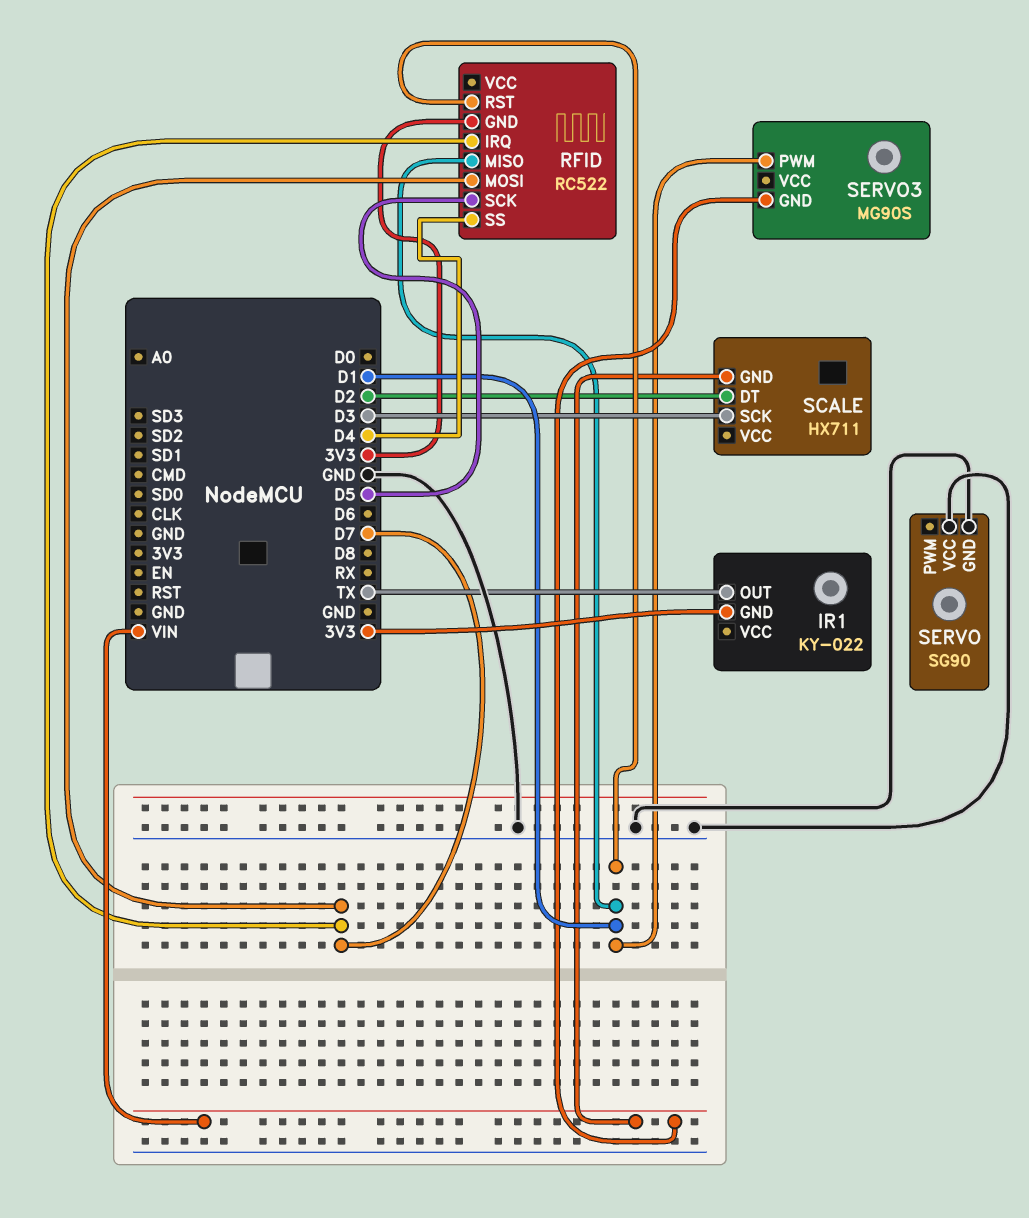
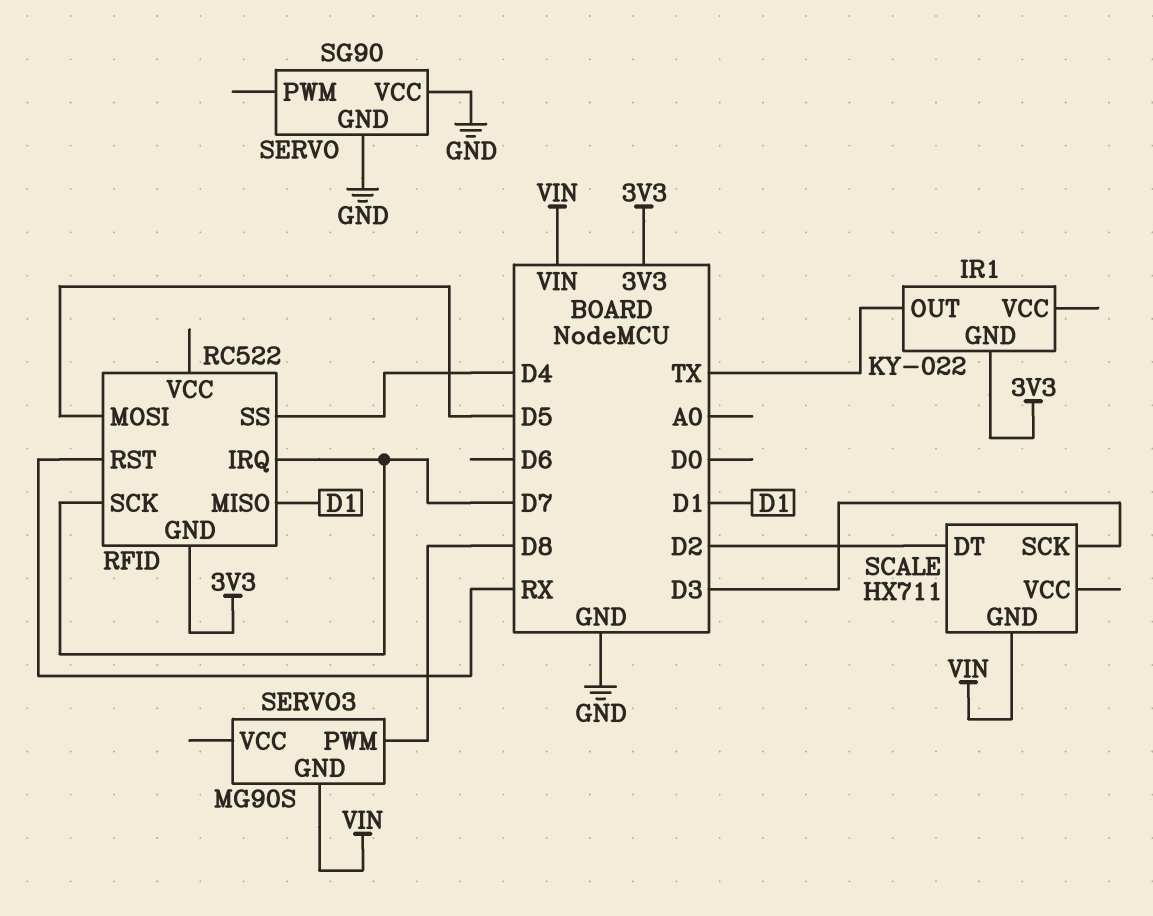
RFID pin MOSI: D7 -> D5
RFID pin RST: D1 -> RX
RFID pin SCK: D5 -> D7
SERVO3 pin PWM: D1 -> D8

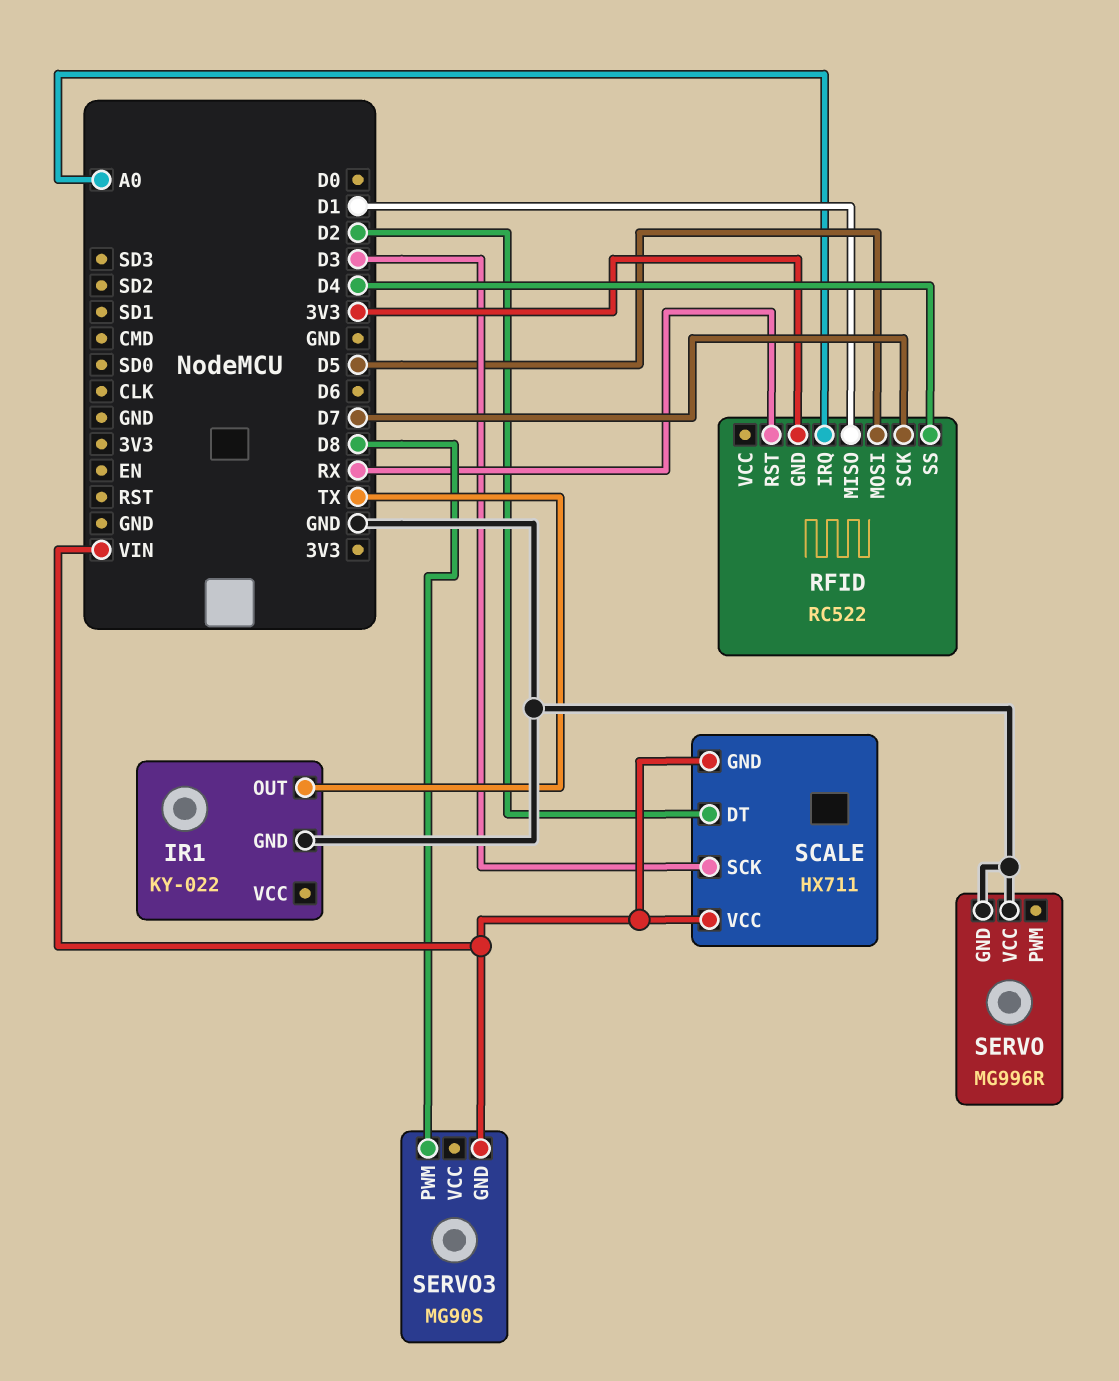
IR1 pin GND: 3V3 -> GND
RFID pin IRQ: D7 -> A0
SCALE pin VCC: none -> VIN
SERVO: SG90 -> MG996R

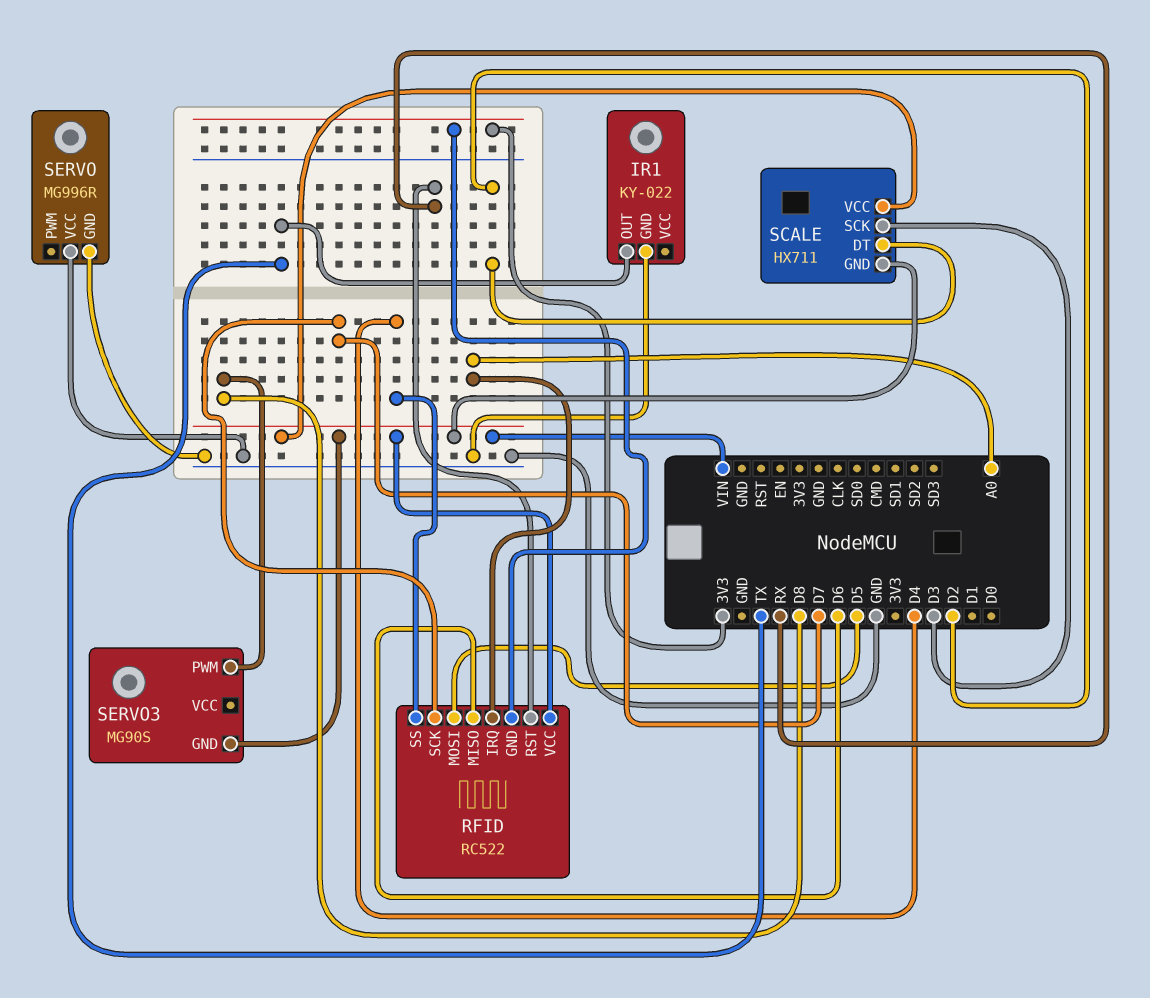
RFID pin MISO: D1 -> D6
RFID pin VCC: none -> VIN

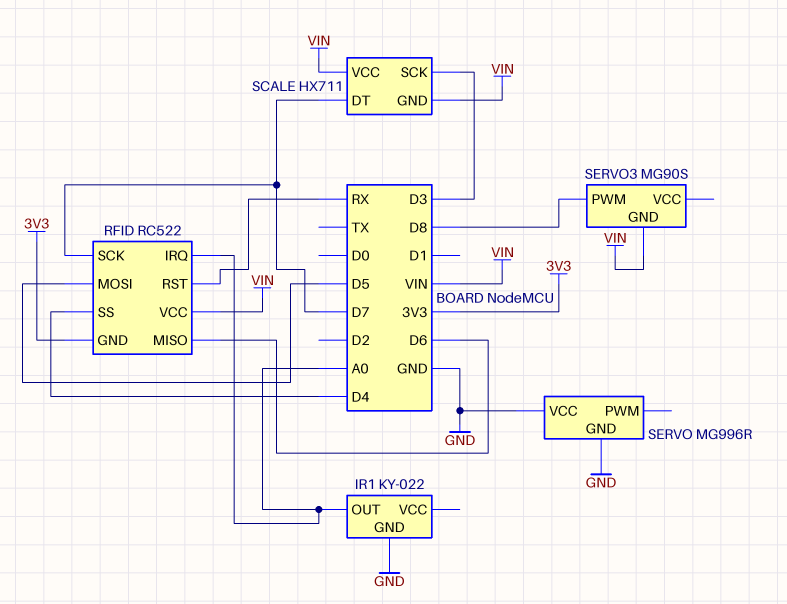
IR1 pin OUT: TX -> A0
SCALE pin DT: D2 -> D7

